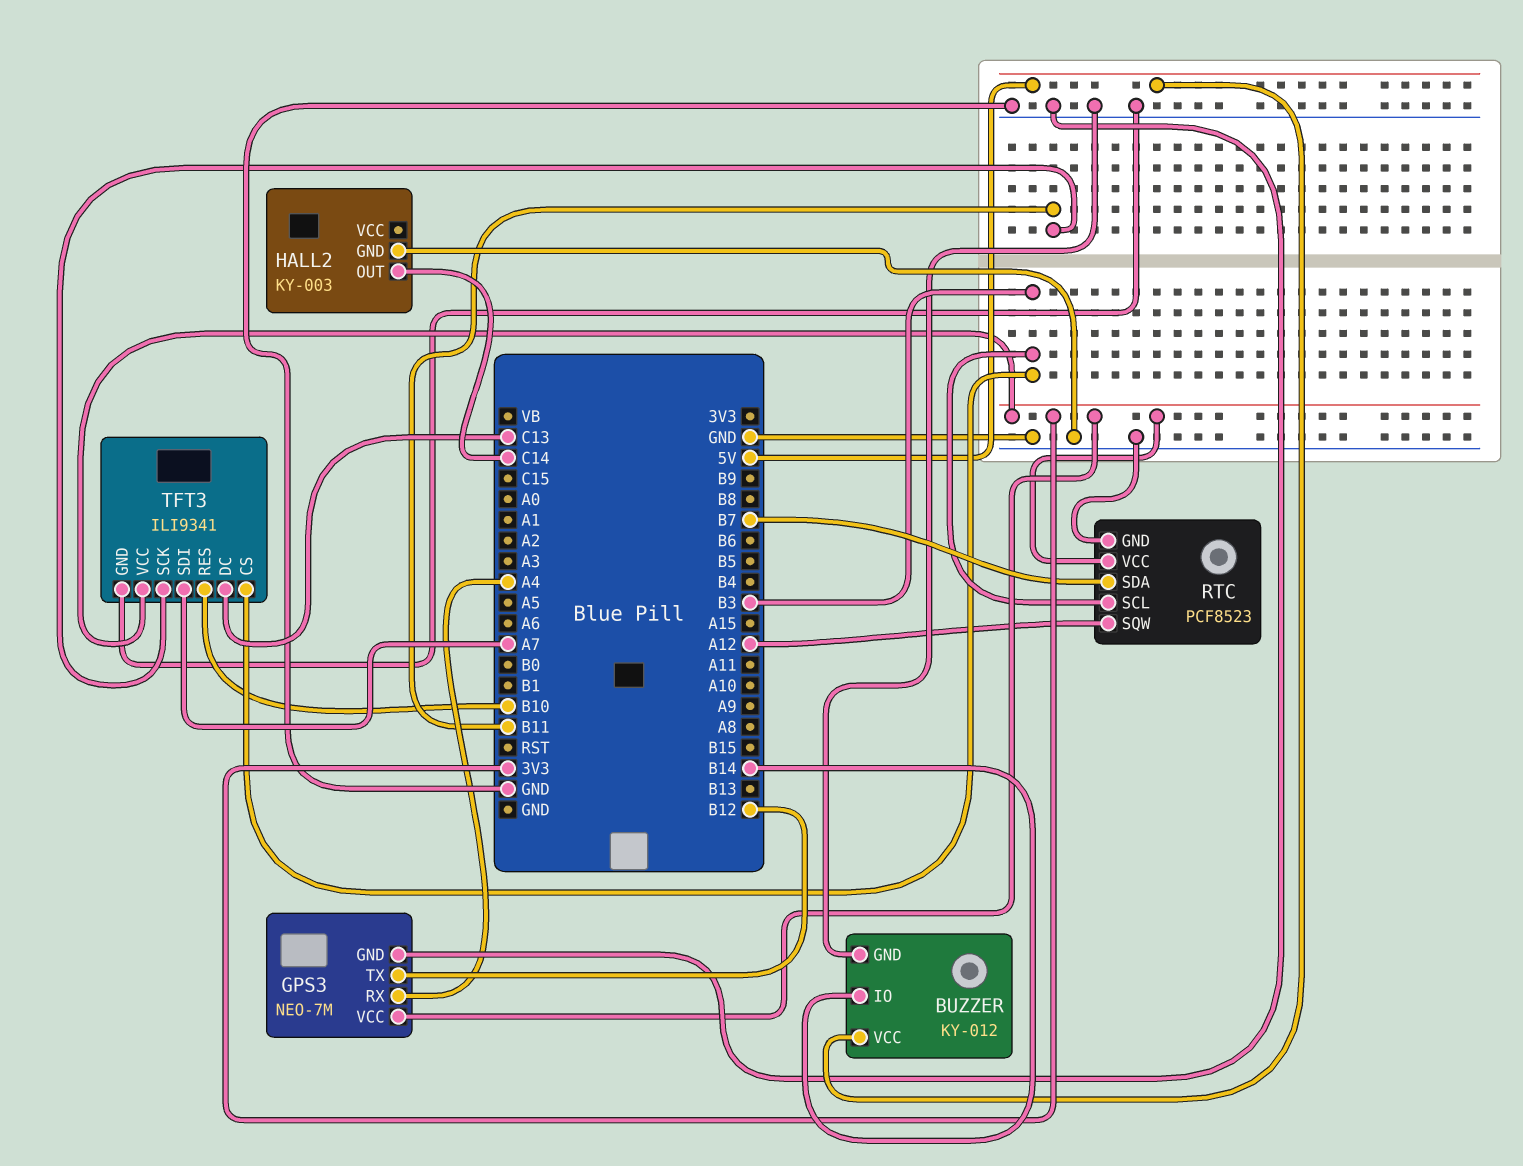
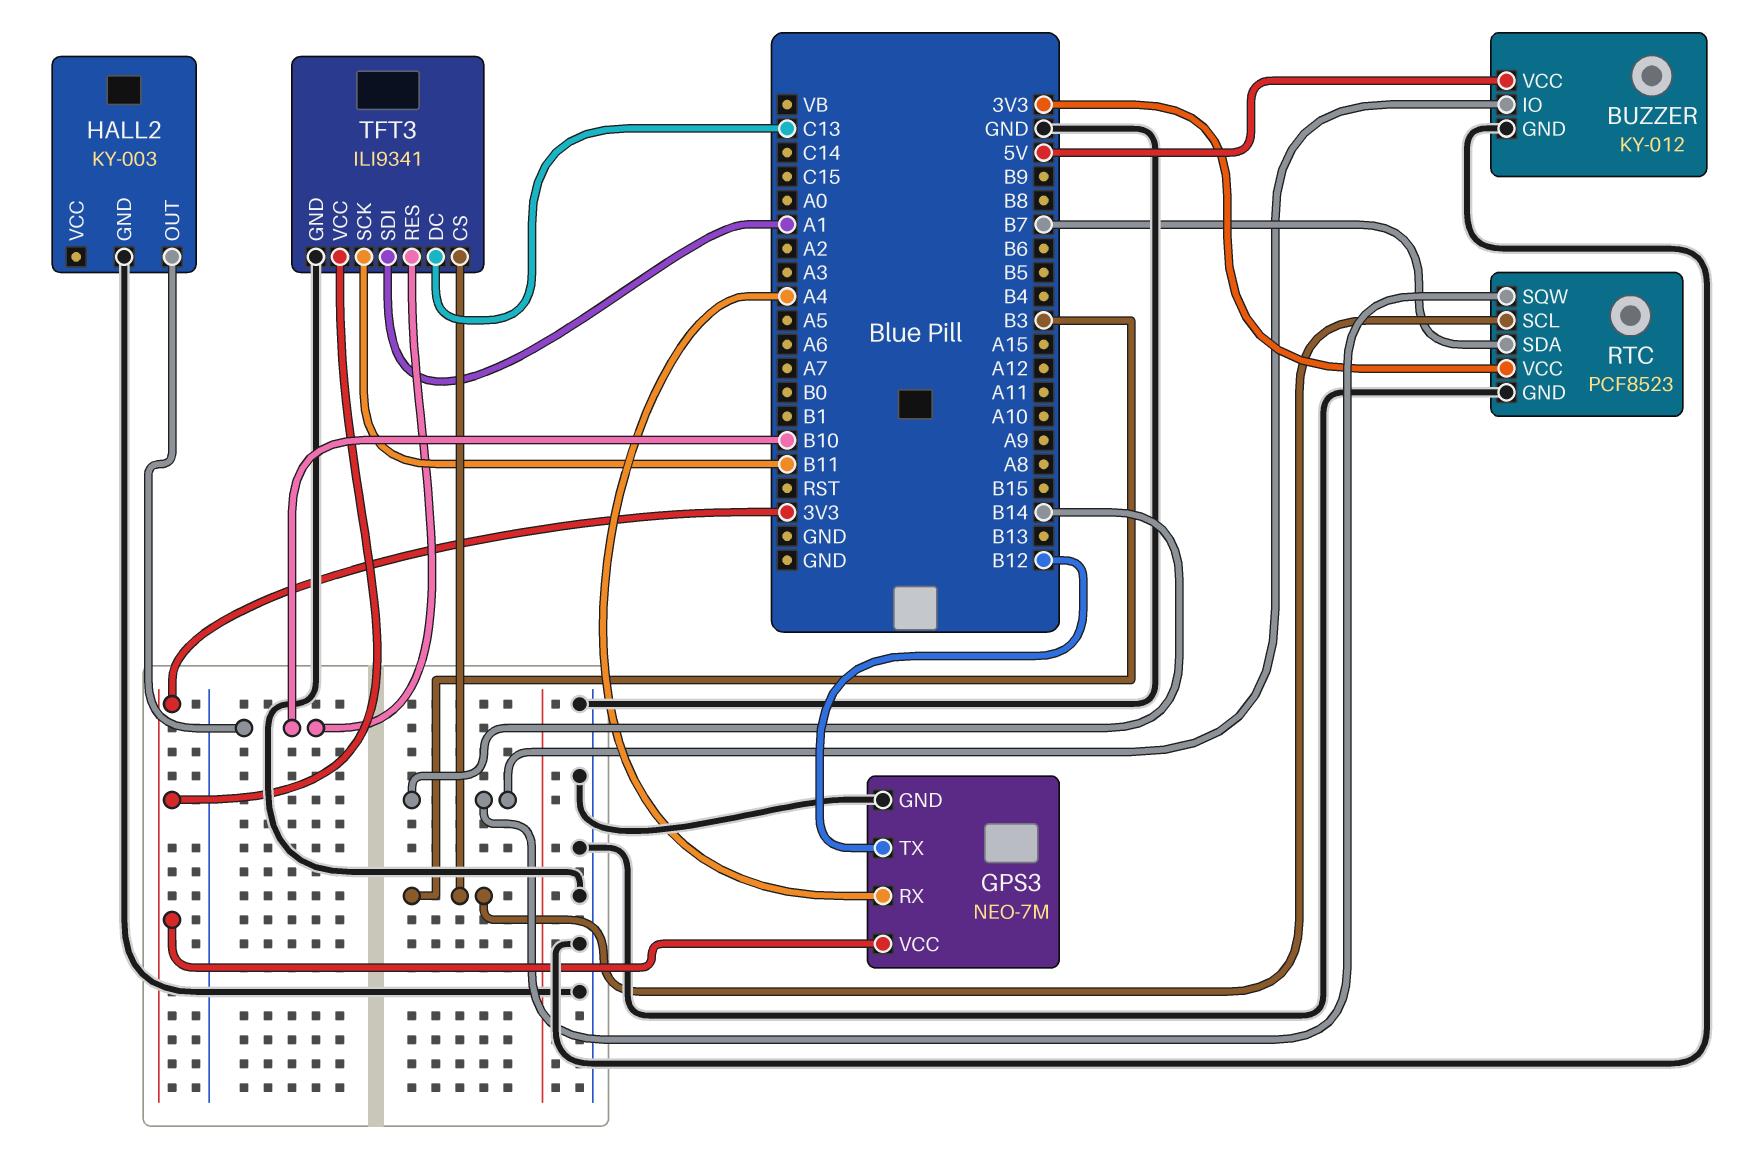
HALL2 pin OUT: C14 -> B10
RTC pin SQW: A12 -> B14
TFT3 pin SDI: A7 -> A1

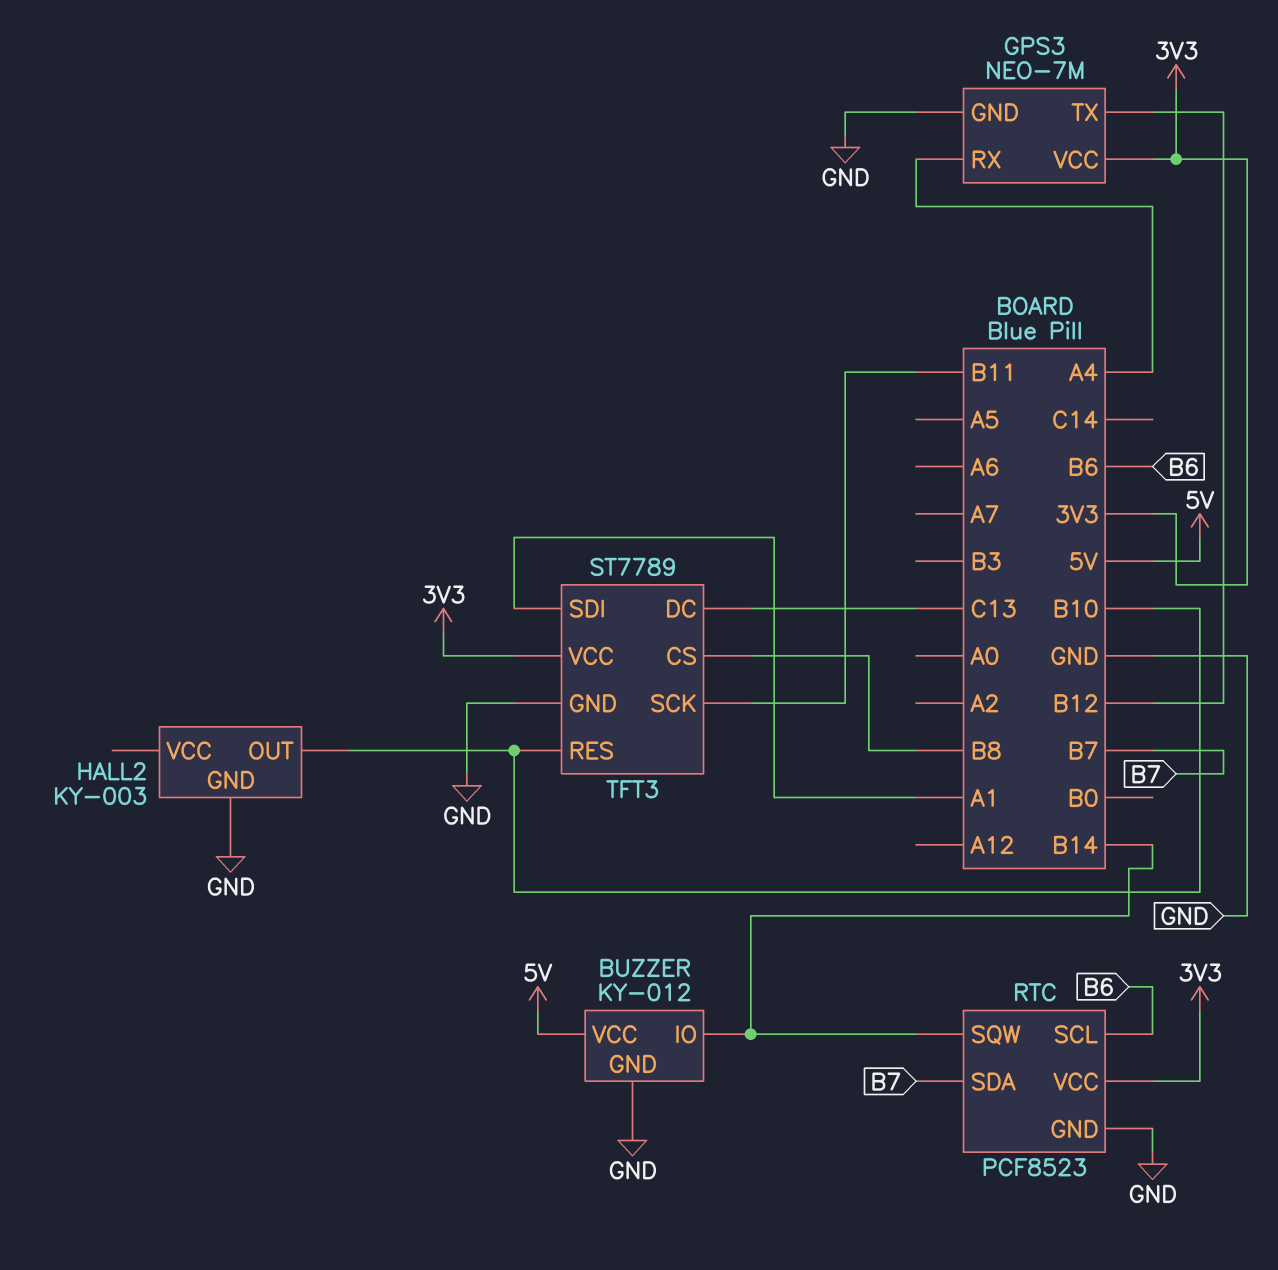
RTC pin SCL: B3 -> B6
TFT3: ILI9341 -> ST7789
TFT3 pin CS: B3 -> B8

